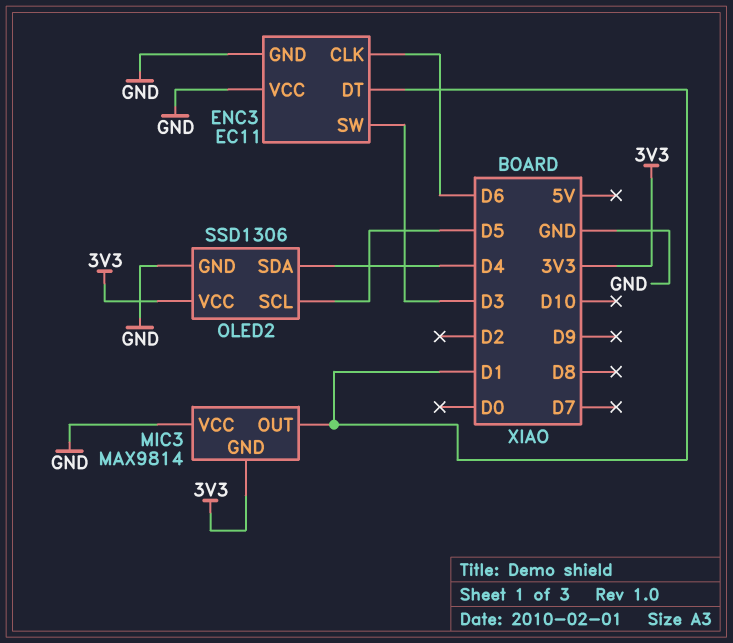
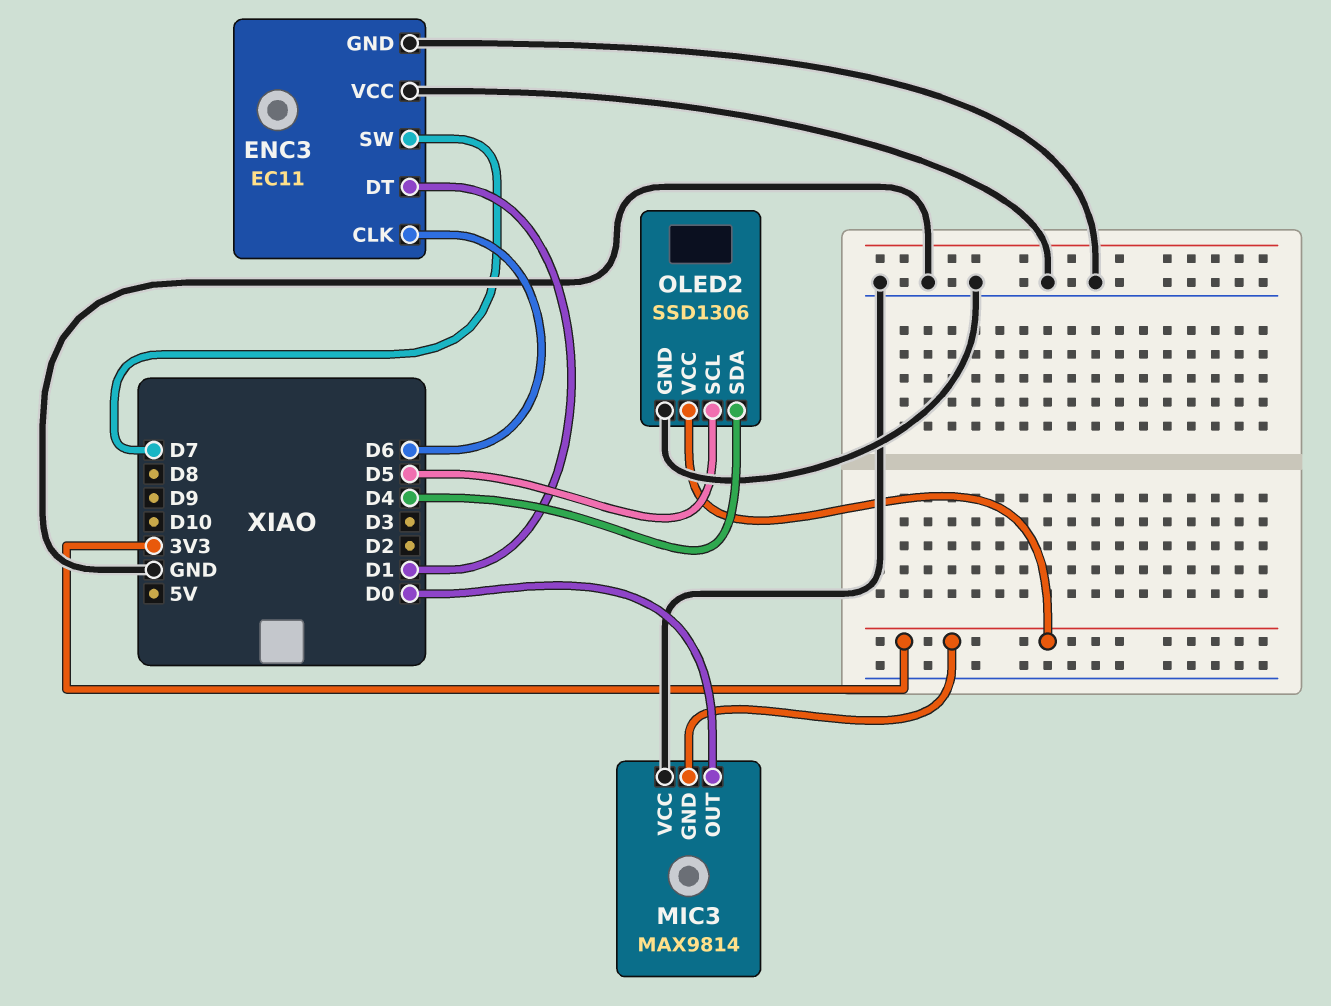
ENC3 pin SW: D3 -> D7
MIC3 pin OUT: D1 -> D0

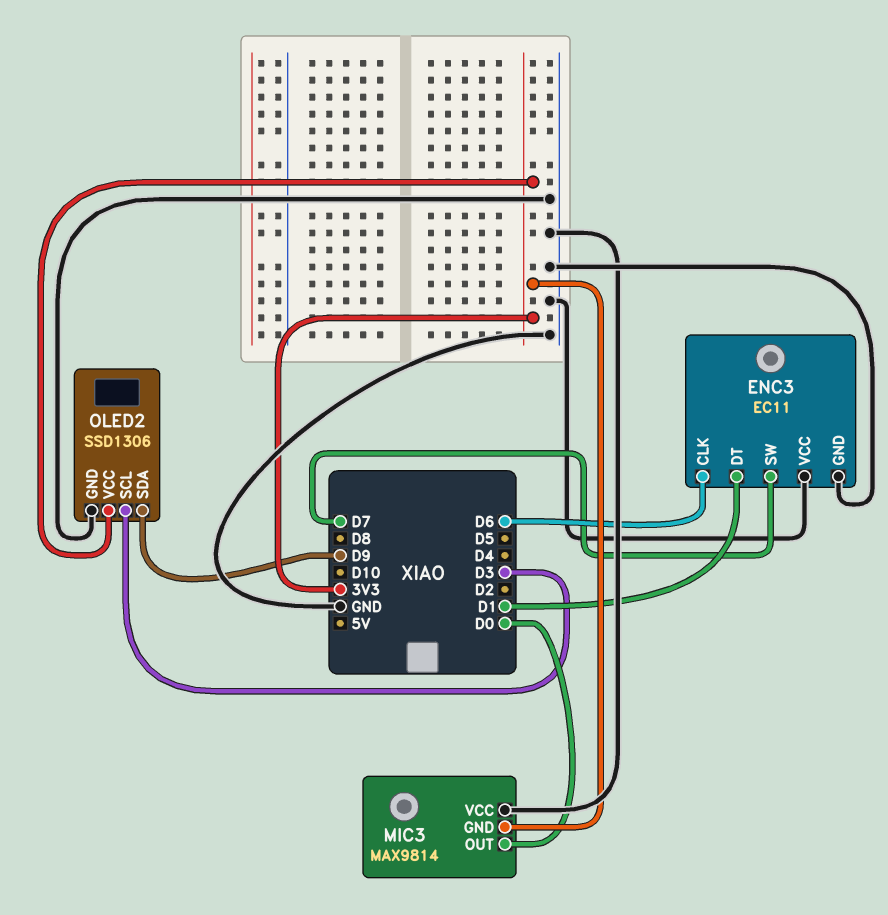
OLED2 pin SCL: D5 -> D3
OLED2 pin SDA: D4 -> D9

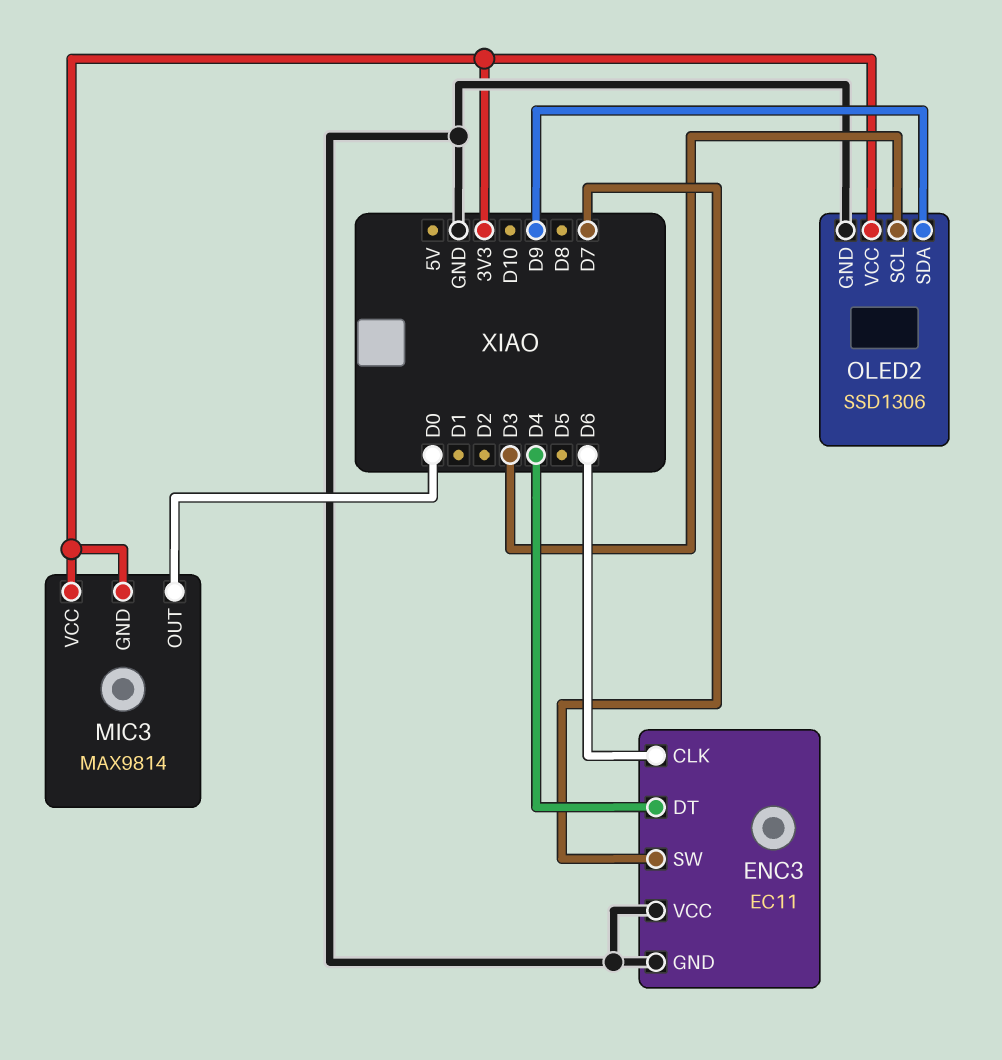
ENC3 pin DT: D1 -> D4
MIC3 pin VCC: GND -> 3V3

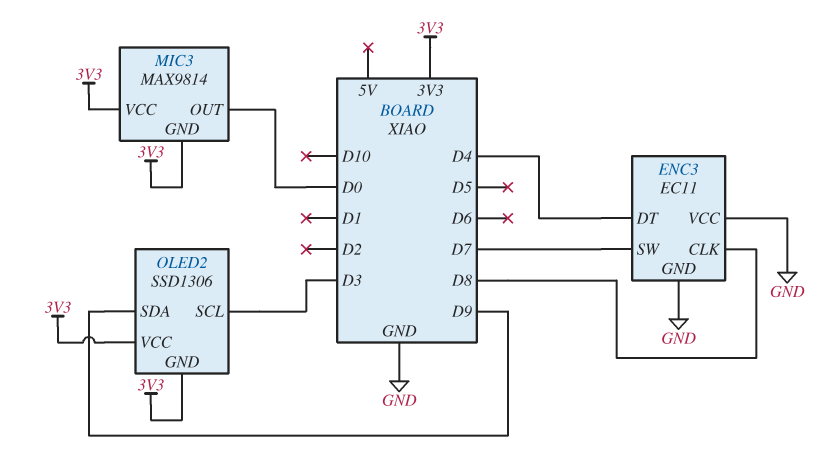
ENC3 pin CLK: D6 -> D8
OLED2 pin GND: GND -> 3V3

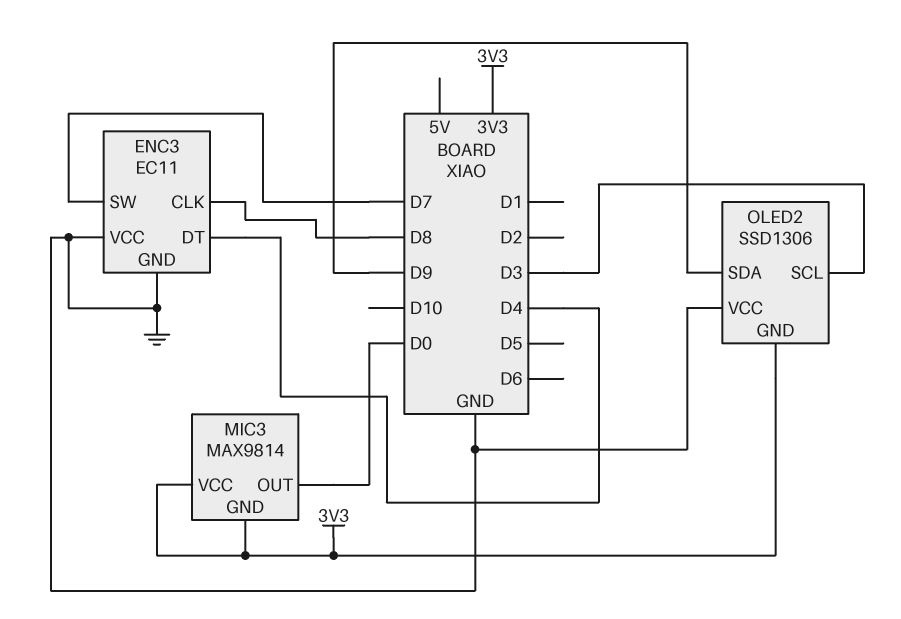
OLED2 pin VCC: 3V3 -> GND

